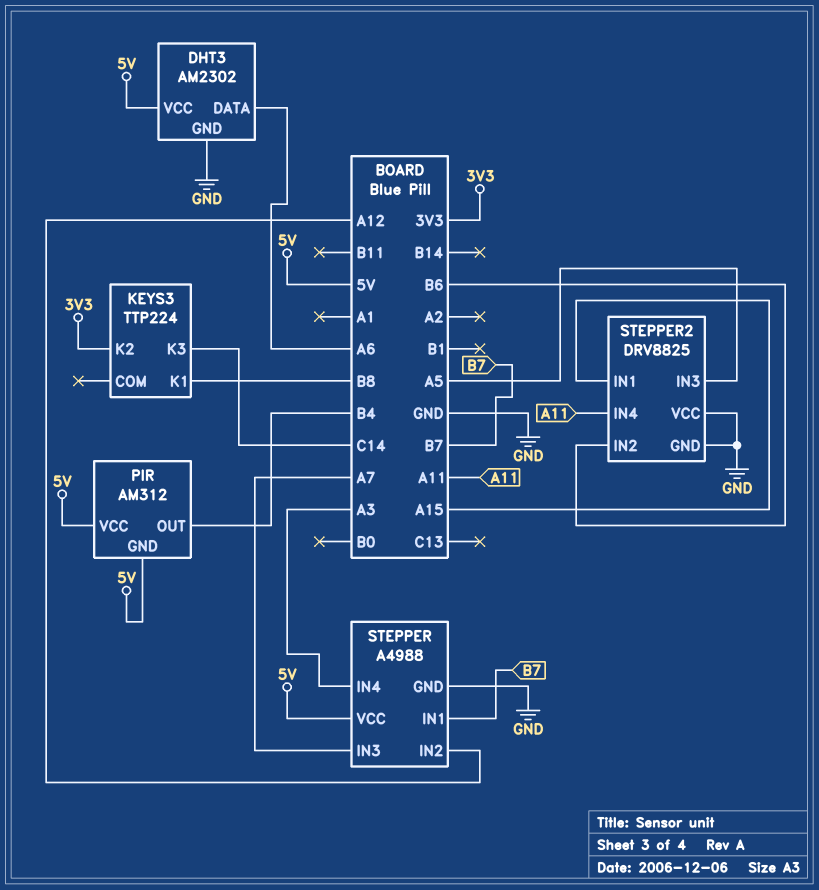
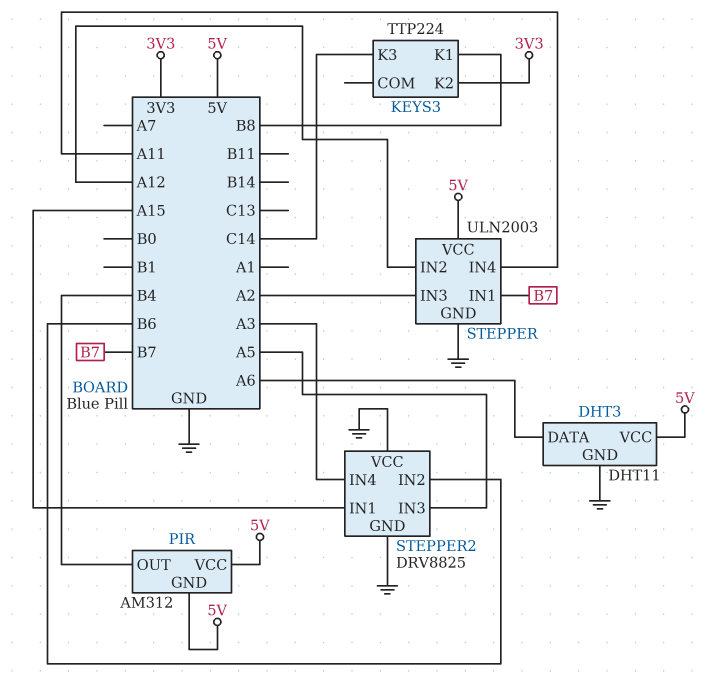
DHT3: AM2302 -> DHT11
STEPPER: A4988 -> ULN2003
STEPPER pin IN3: A7 -> A2
STEPPER pin IN4: A3 -> A11
STEPPER2 pin IN4: A11 -> A3

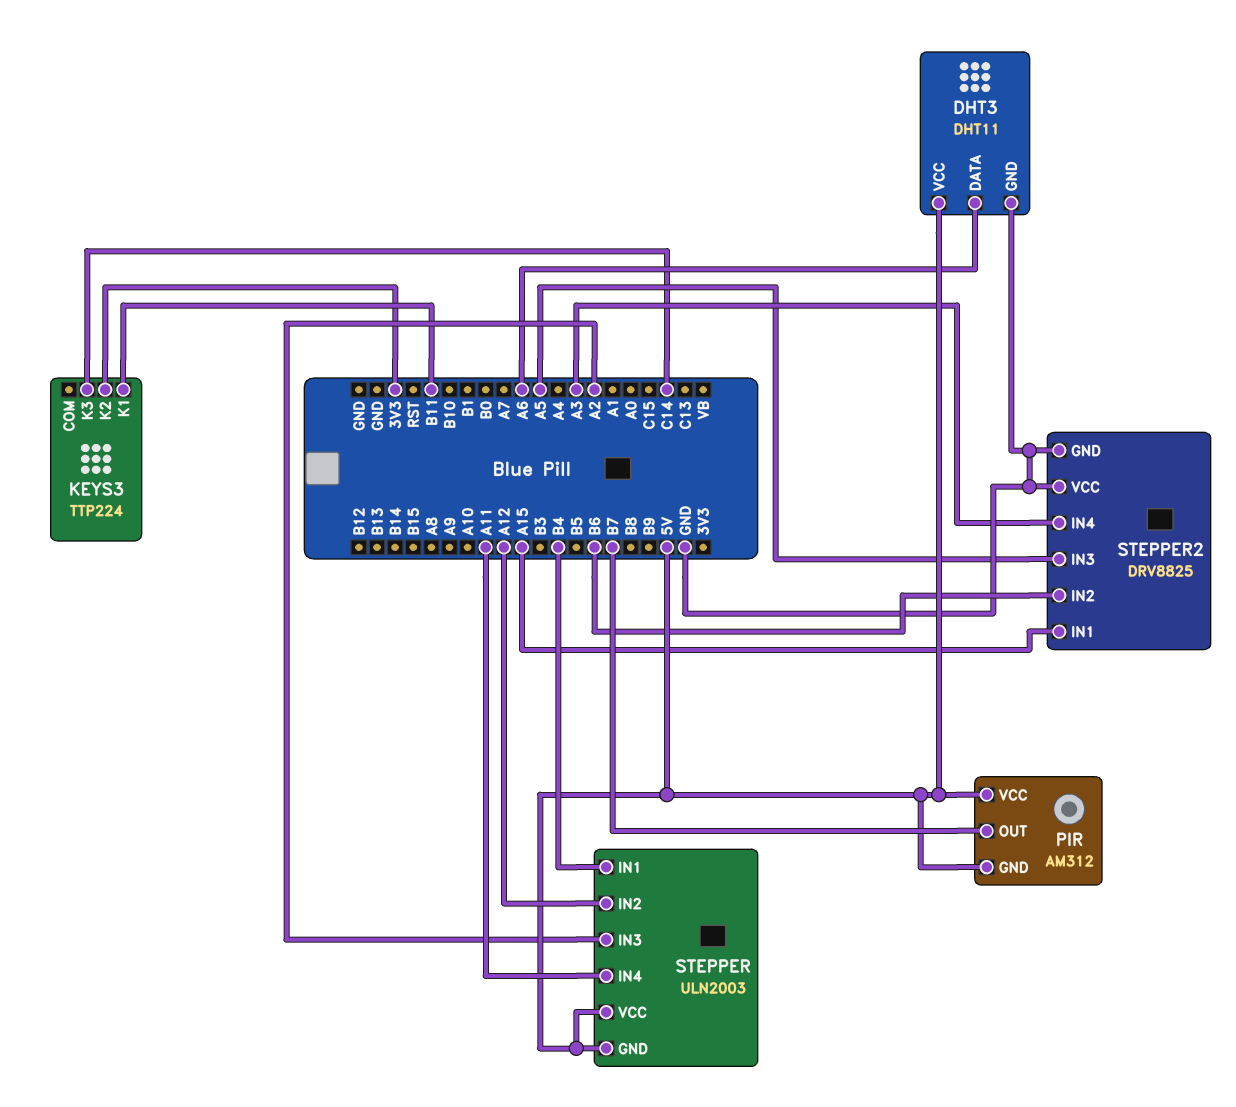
KEYS3 pin K1: B8 -> B11
PIR pin OUT: B4 -> B7
STEPPER pin GND: GND -> 5V
STEPPER pin IN1: B7 -> B4

